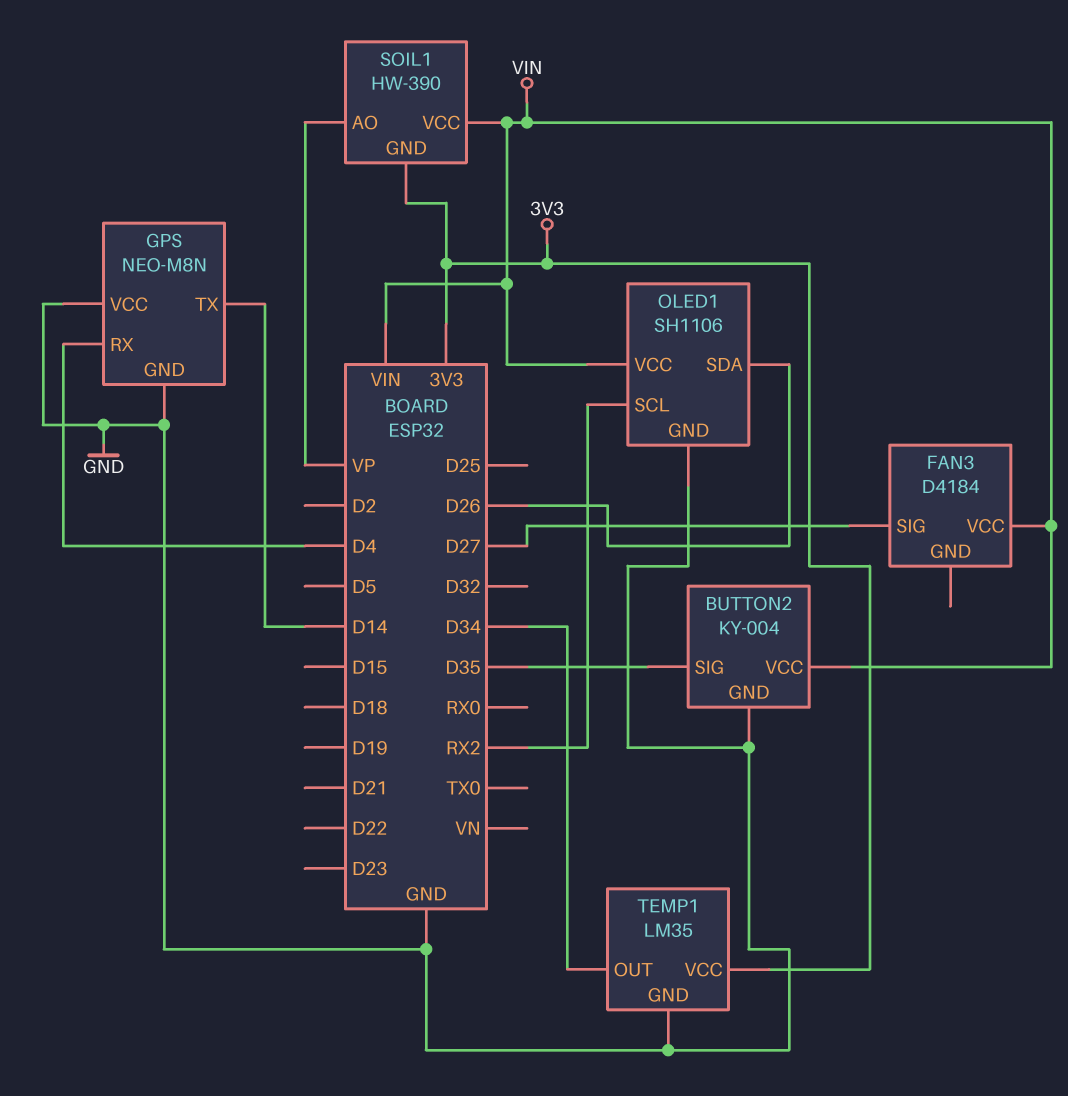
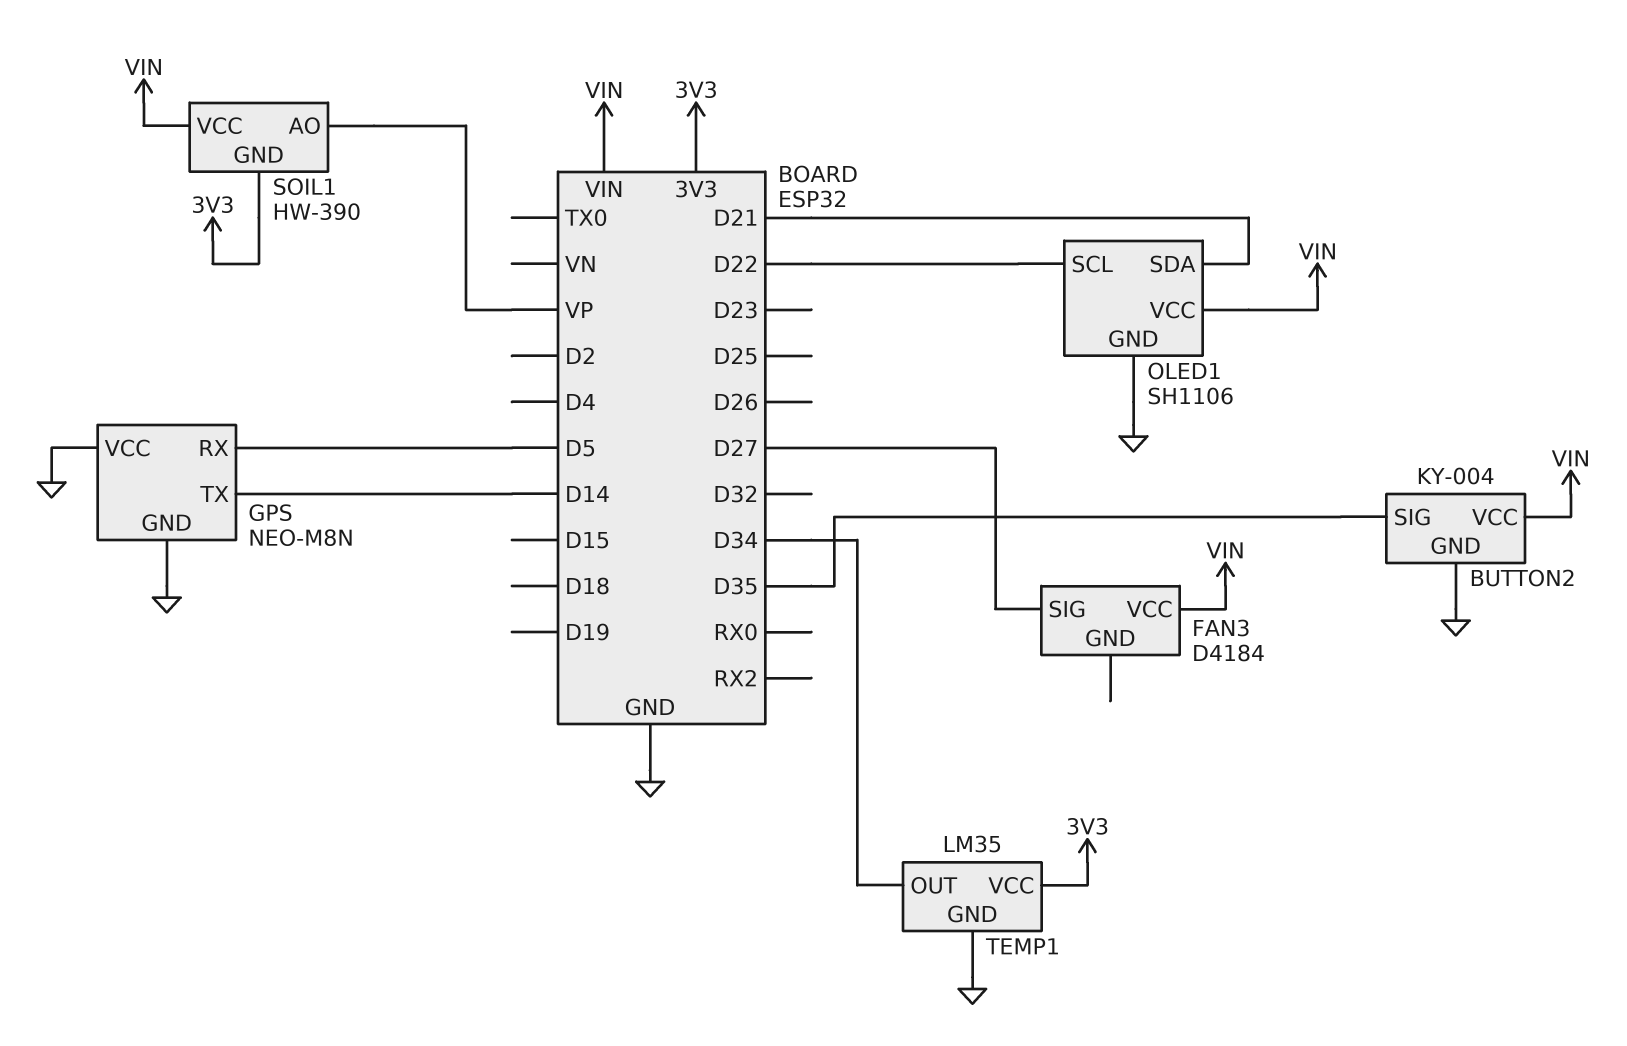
GPS pin RX: D4 -> D5
OLED1 pin SCL: RX2 -> D22
OLED1 pin SDA: D26 -> D21

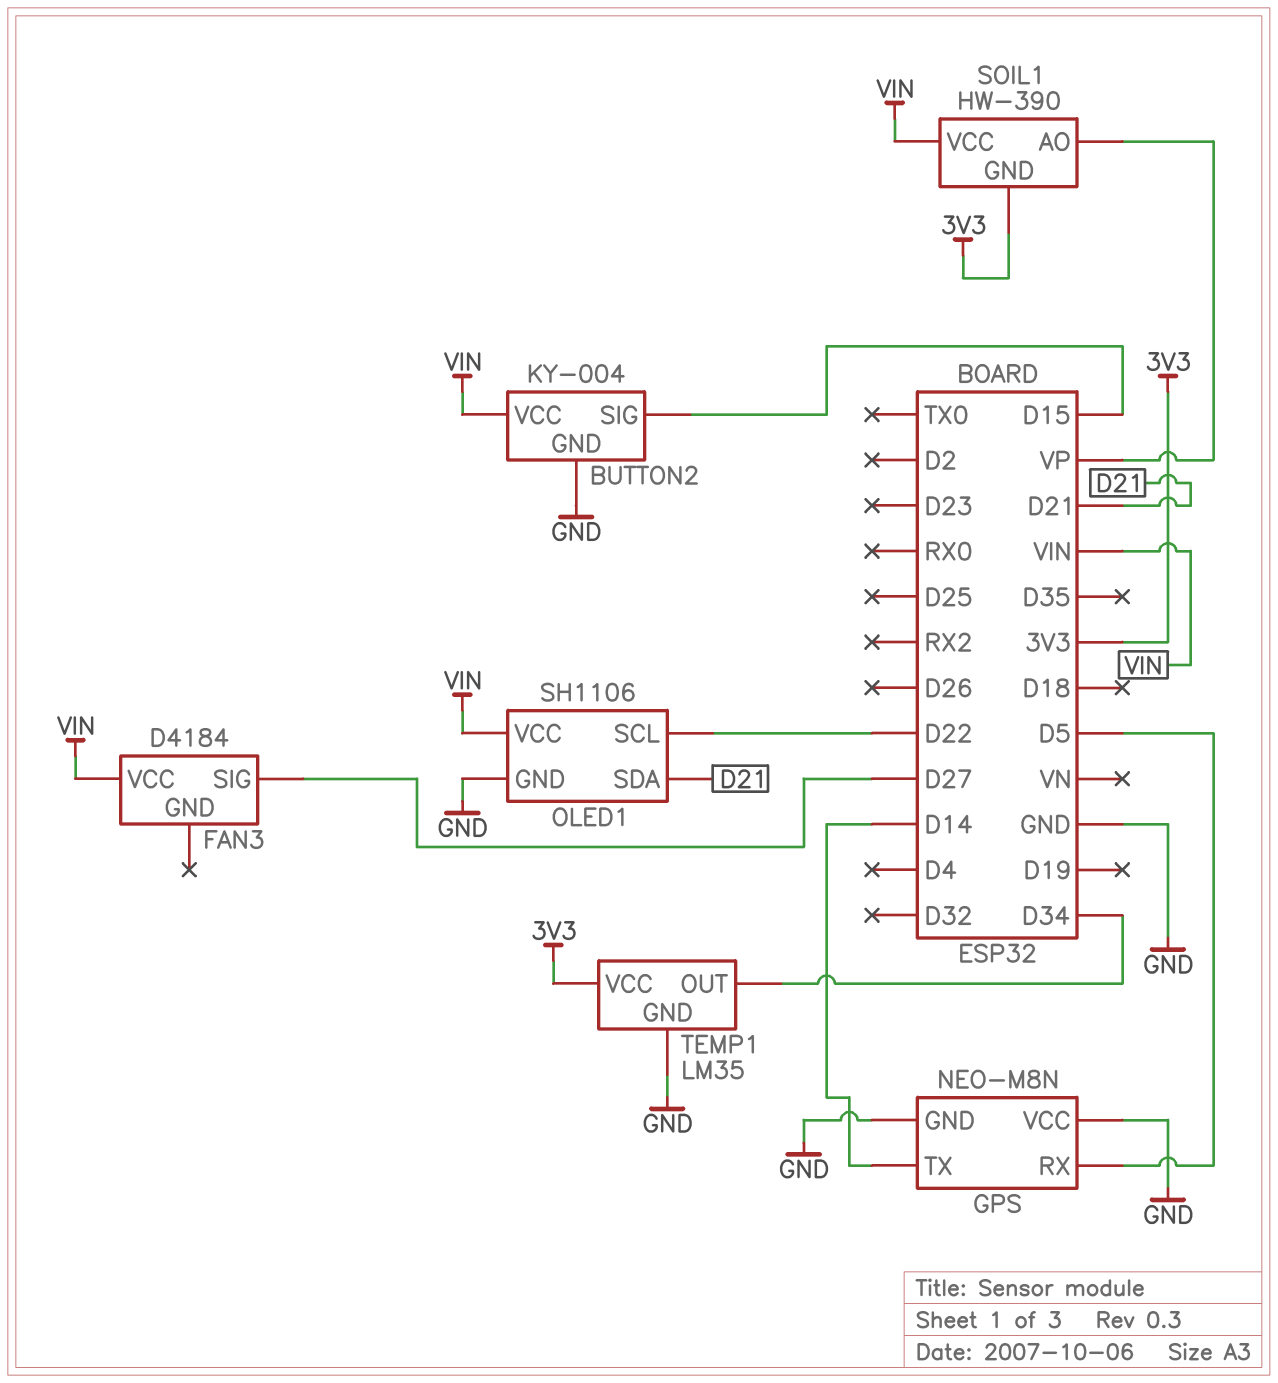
BUTTON2 pin SIG: D35 -> D15

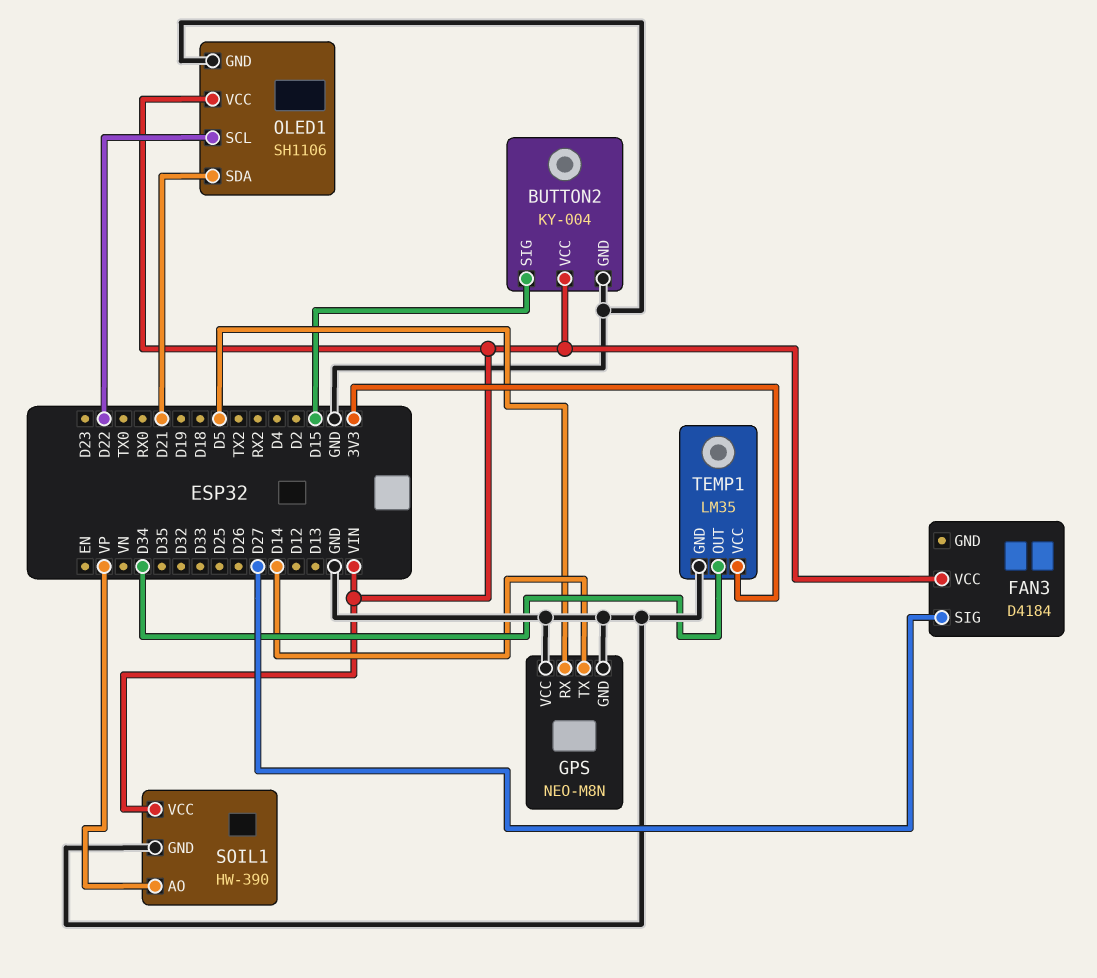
SOIL1 pin GND: 3V3 -> GND

